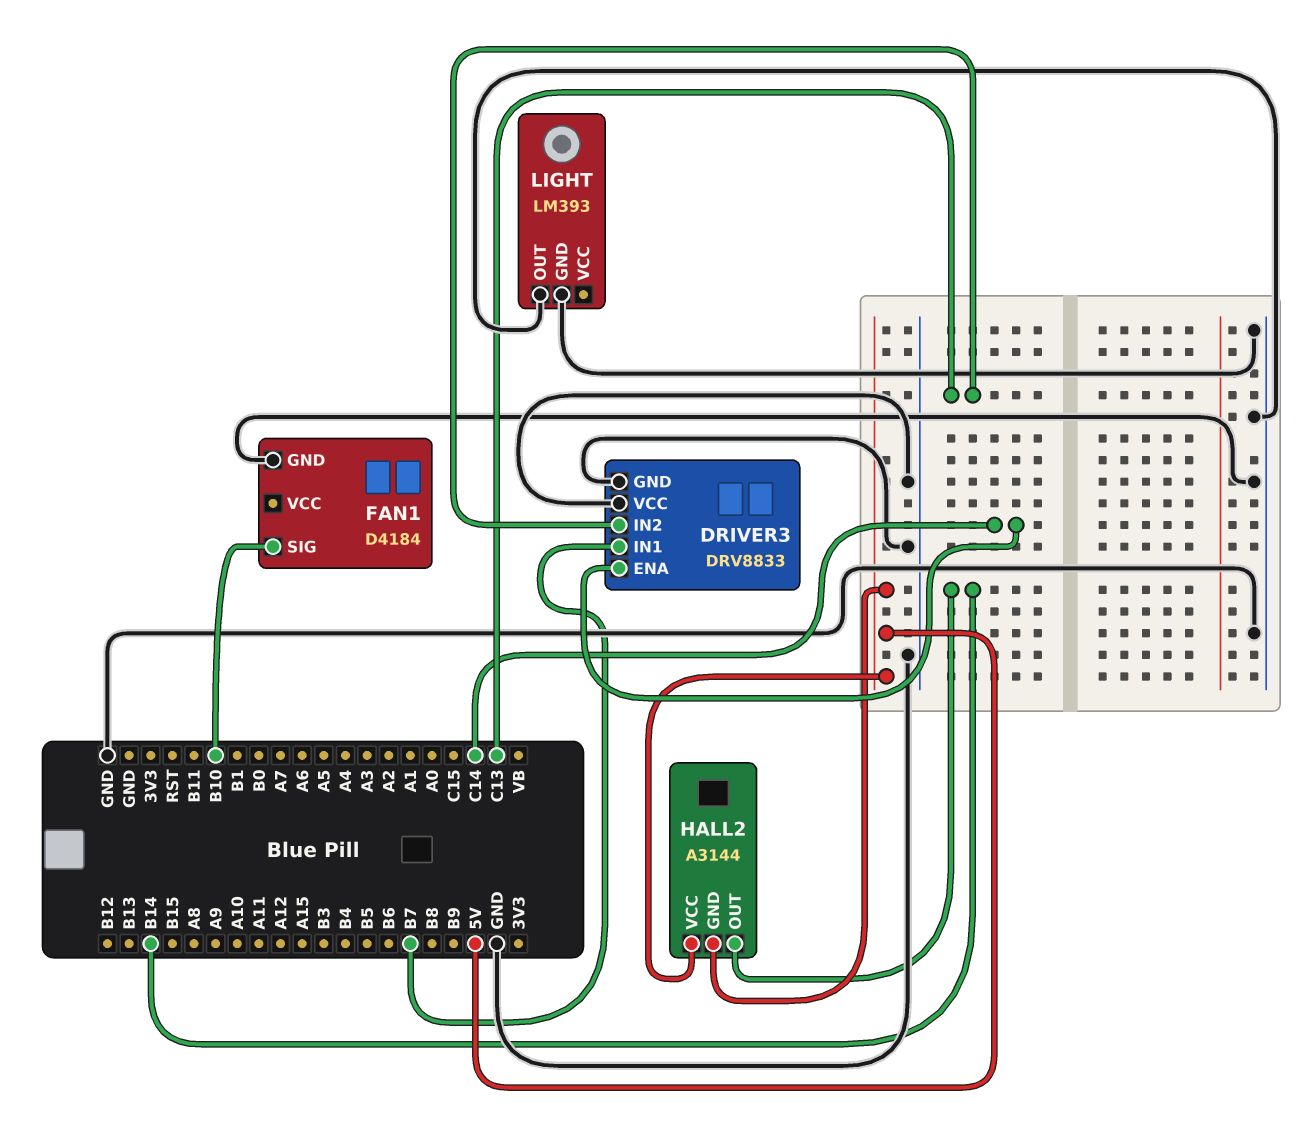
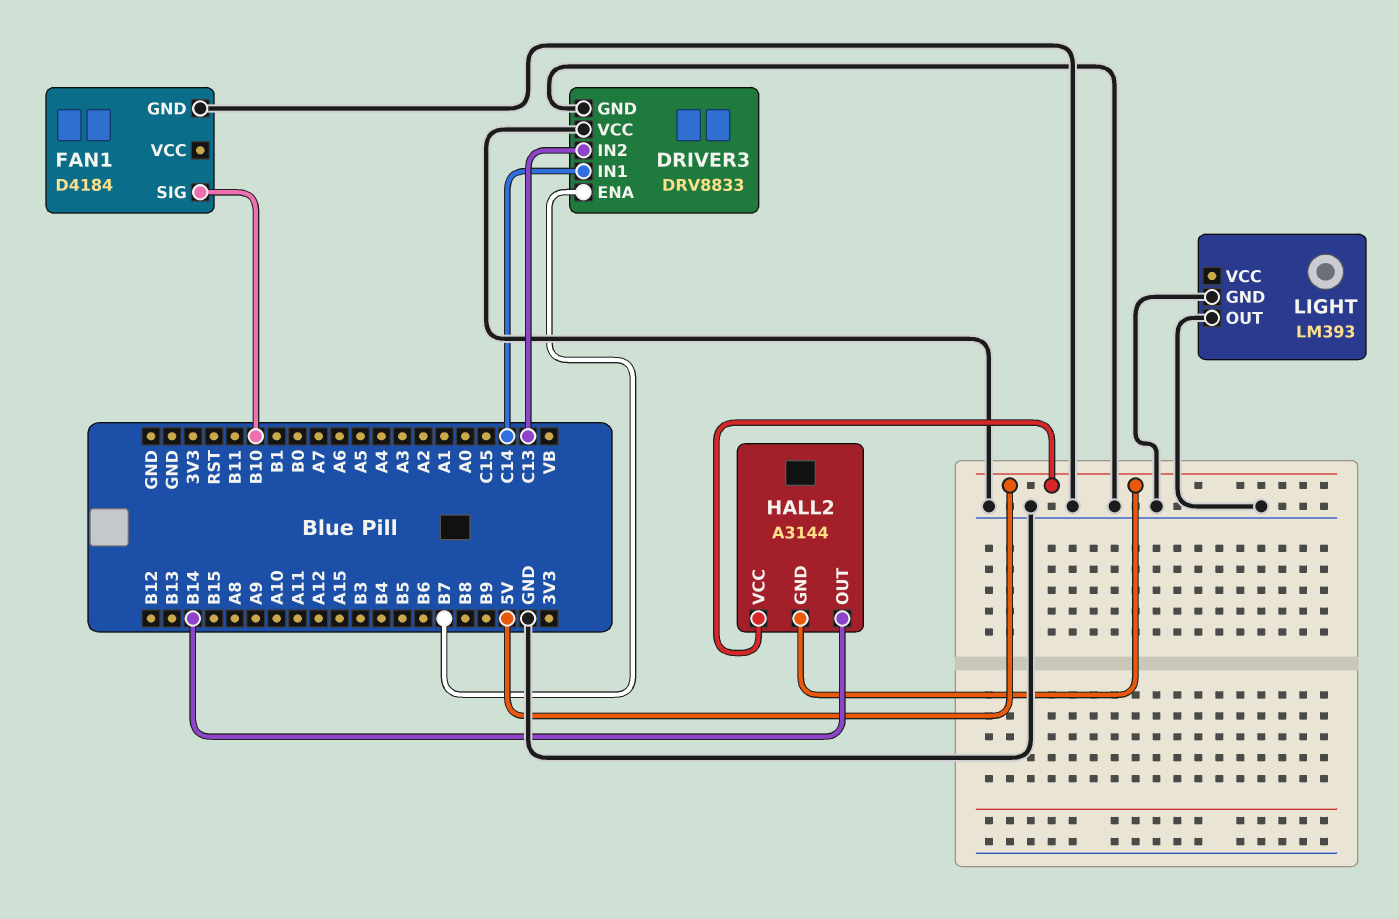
DRIVER3 pin ENA: C14 -> B7
DRIVER3 pin IN1: B7 -> C14

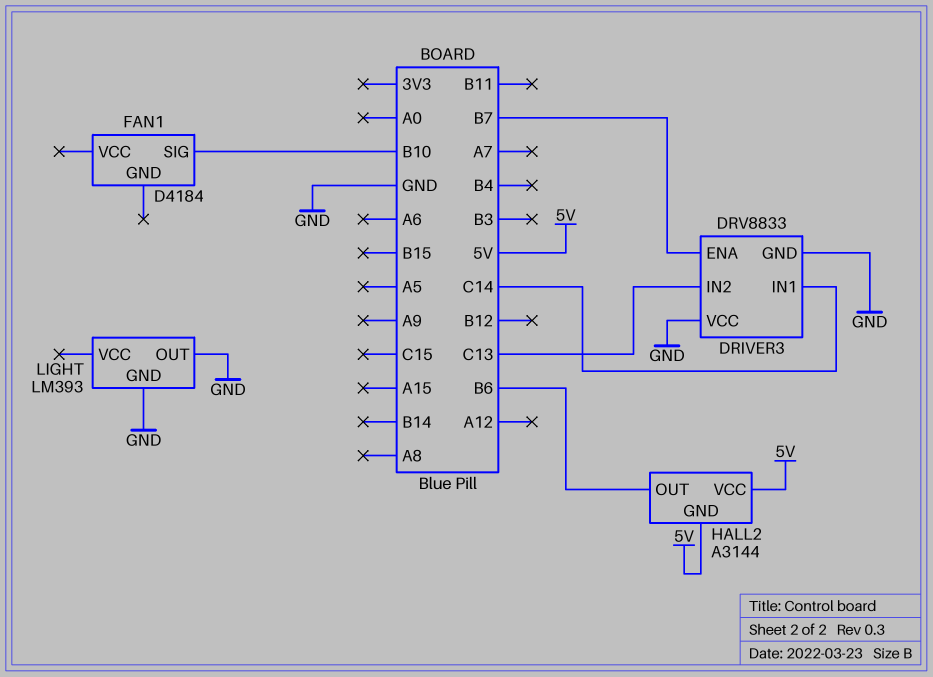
FAN1 pin GND: GND -> none
HALL2 pin OUT: B14 -> B6

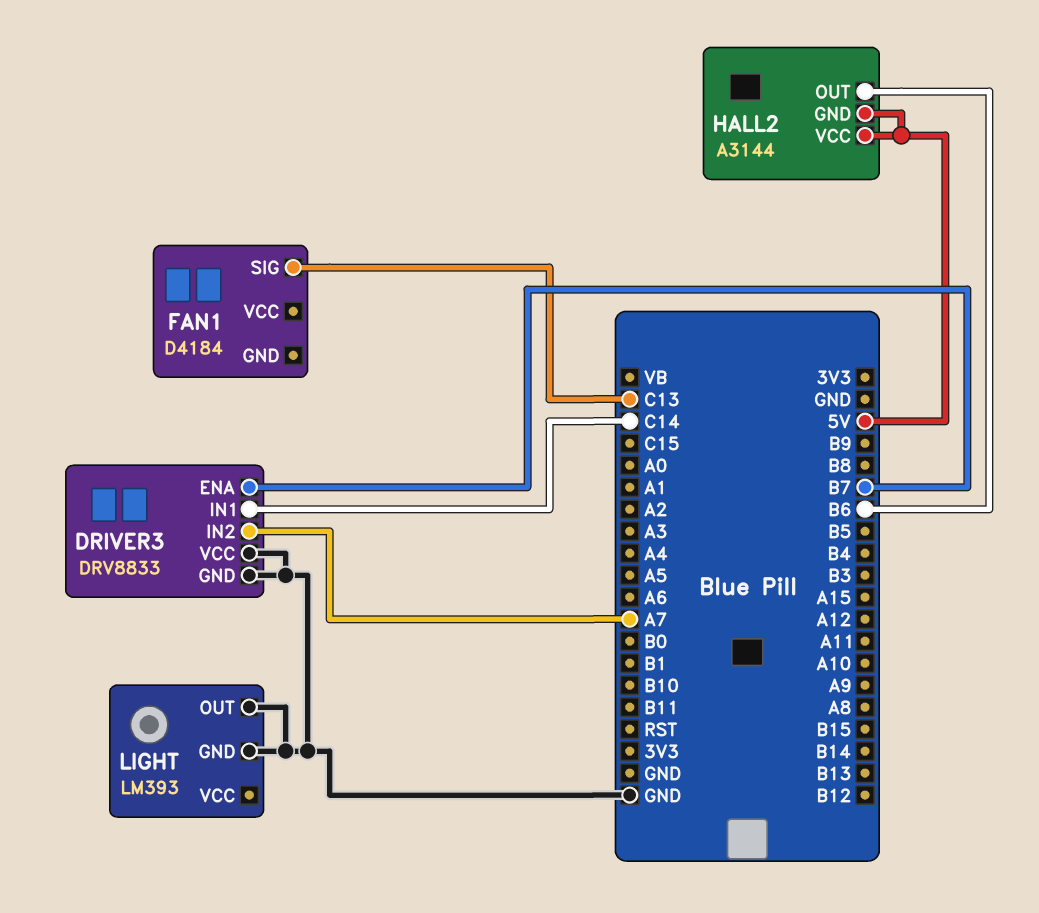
DRIVER3 pin IN2: C13 -> A7
FAN1 pin SIG: B10 -> C13

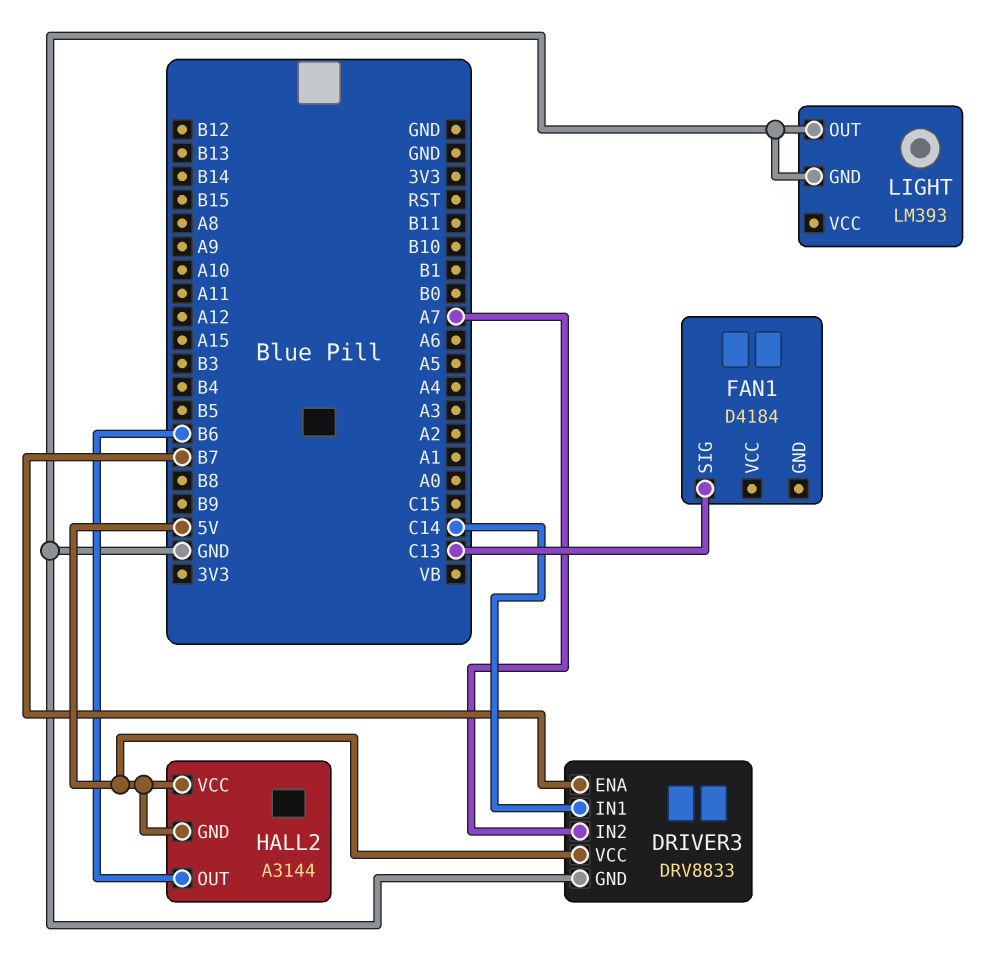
DRIVER3 pin VCC: GND -> 5V

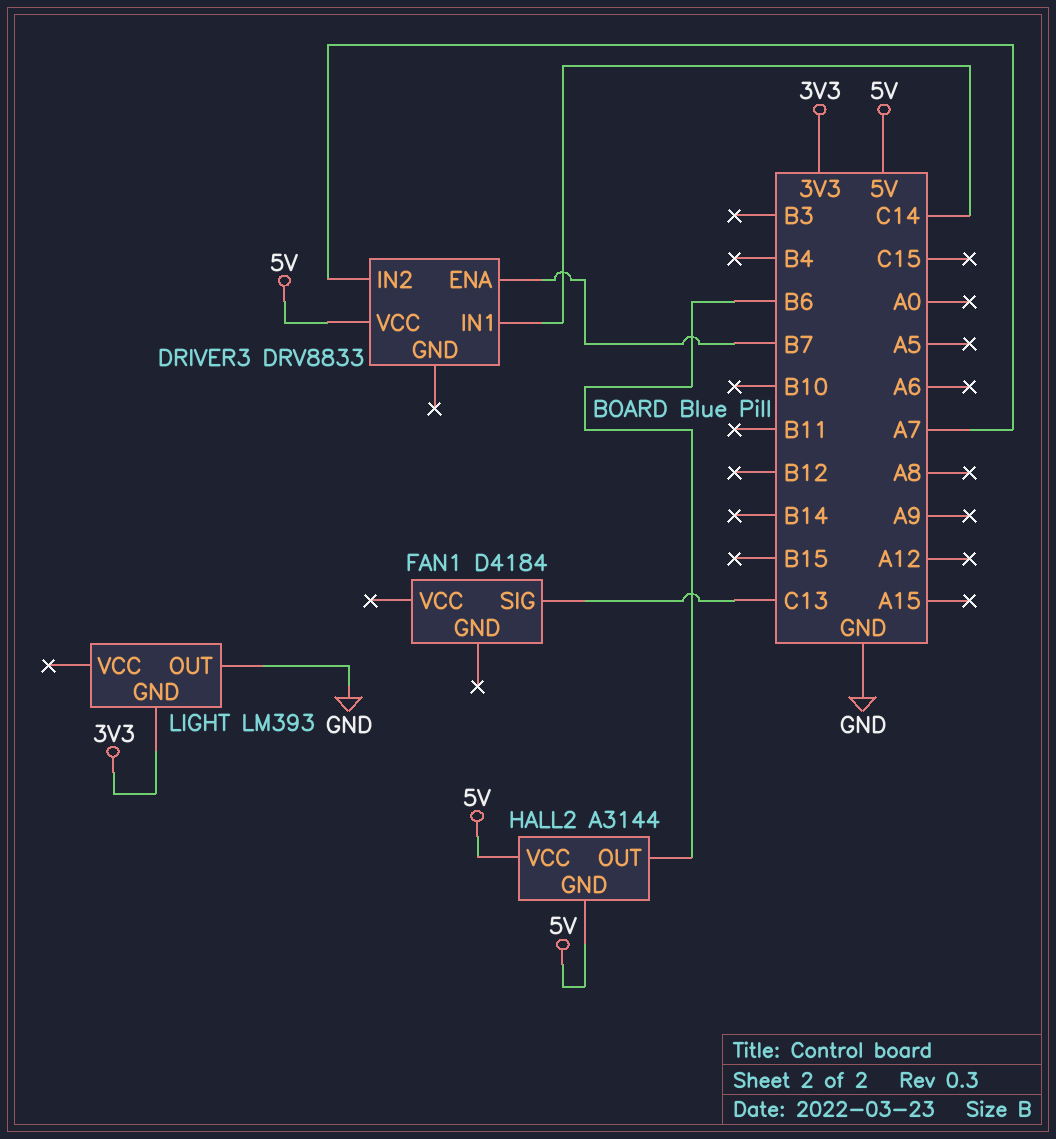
DRIVER3 pin GND: GND -> none
LIGHT pin GND: GND -> 3V3

